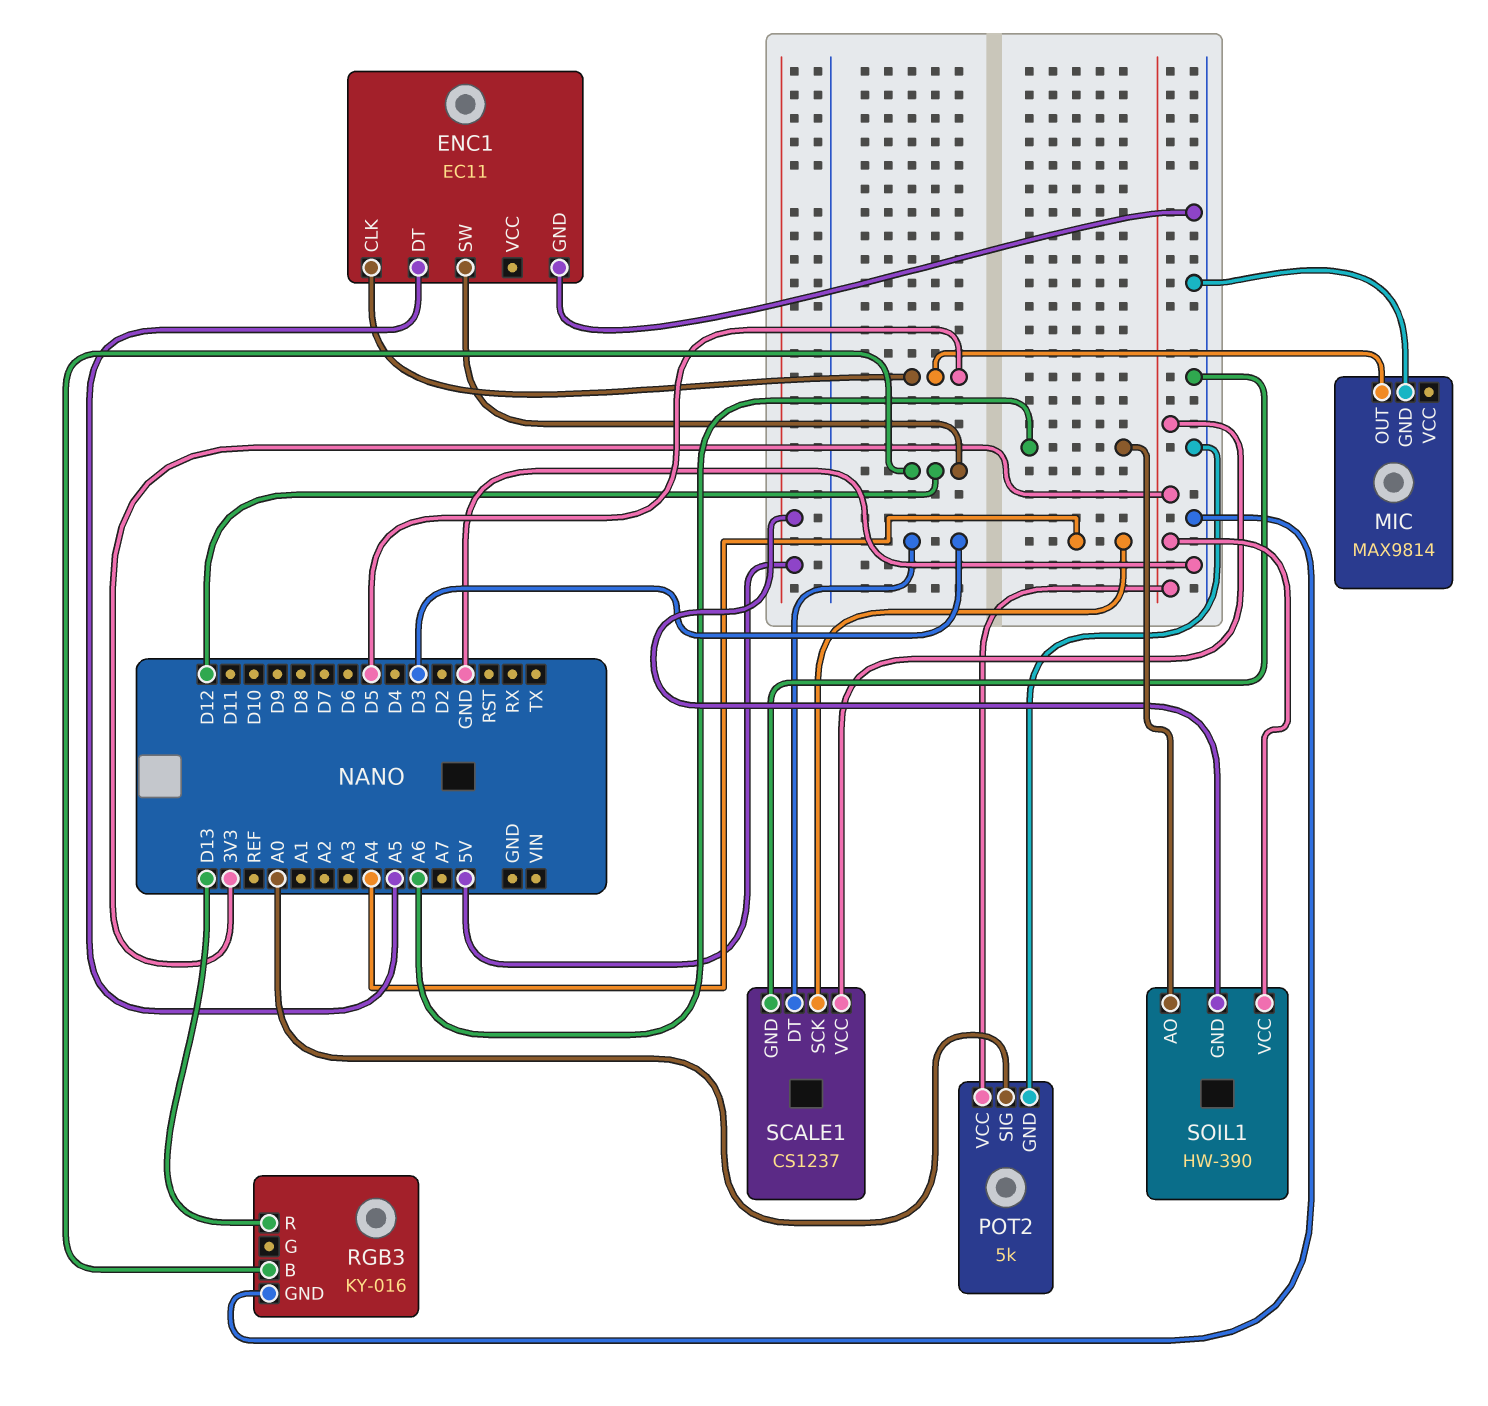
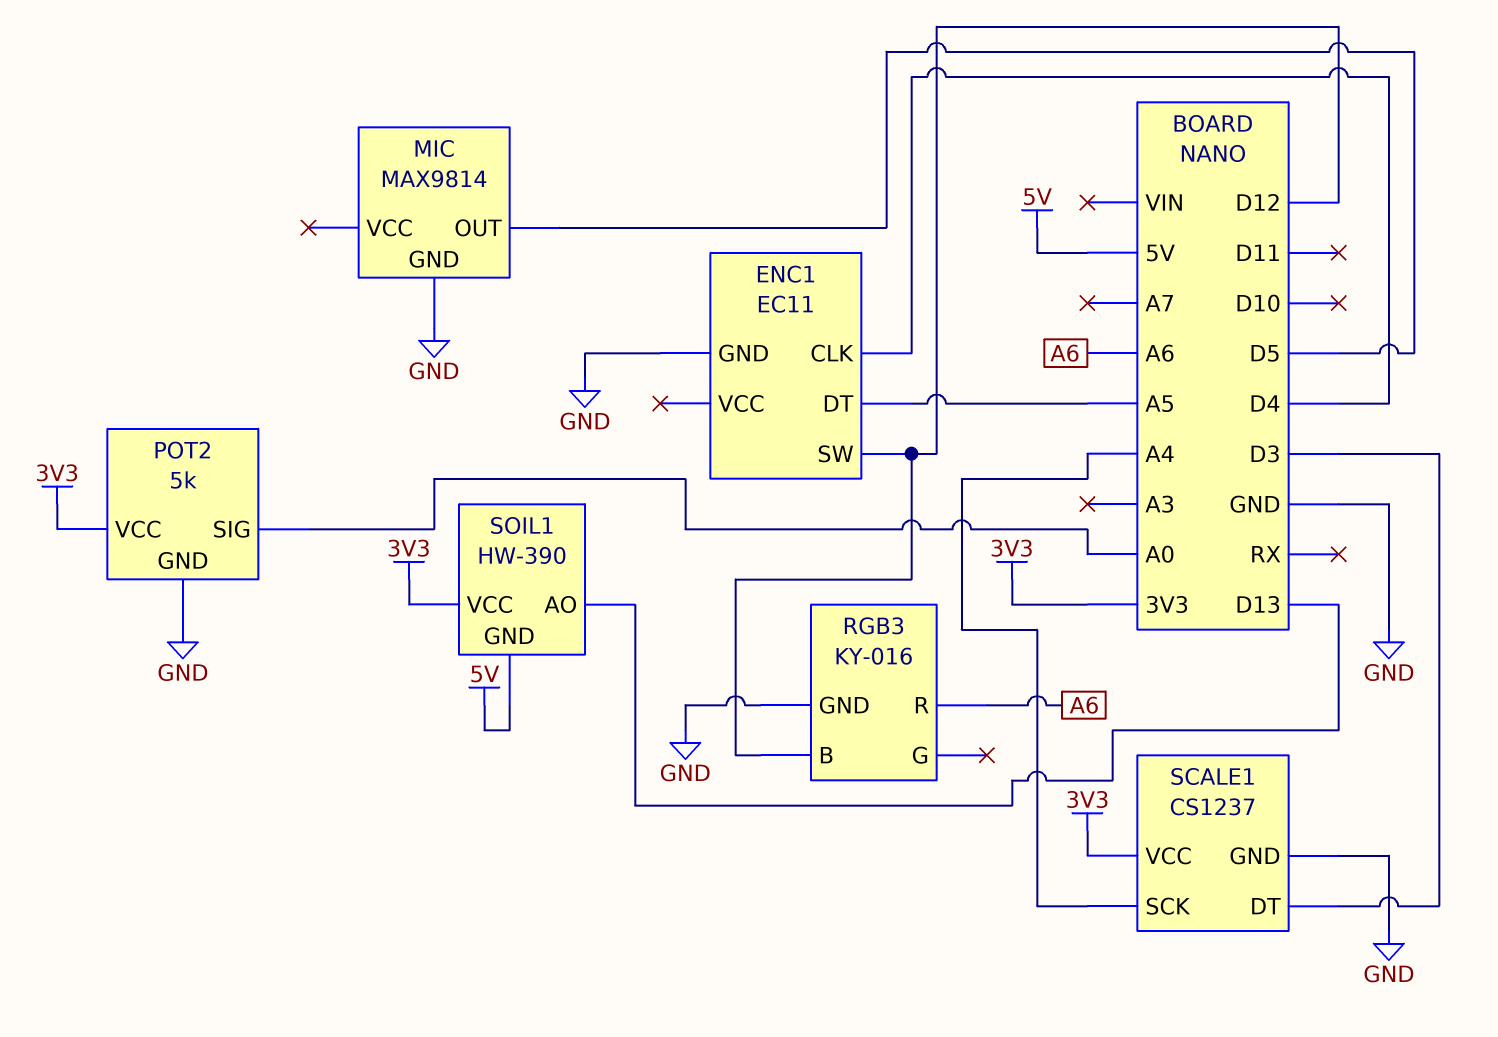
ENC1 pin CLK: D5 -> D4
RGB3 pin R: D13 -> A6
SOIL1 pin AO: A6 -> D13

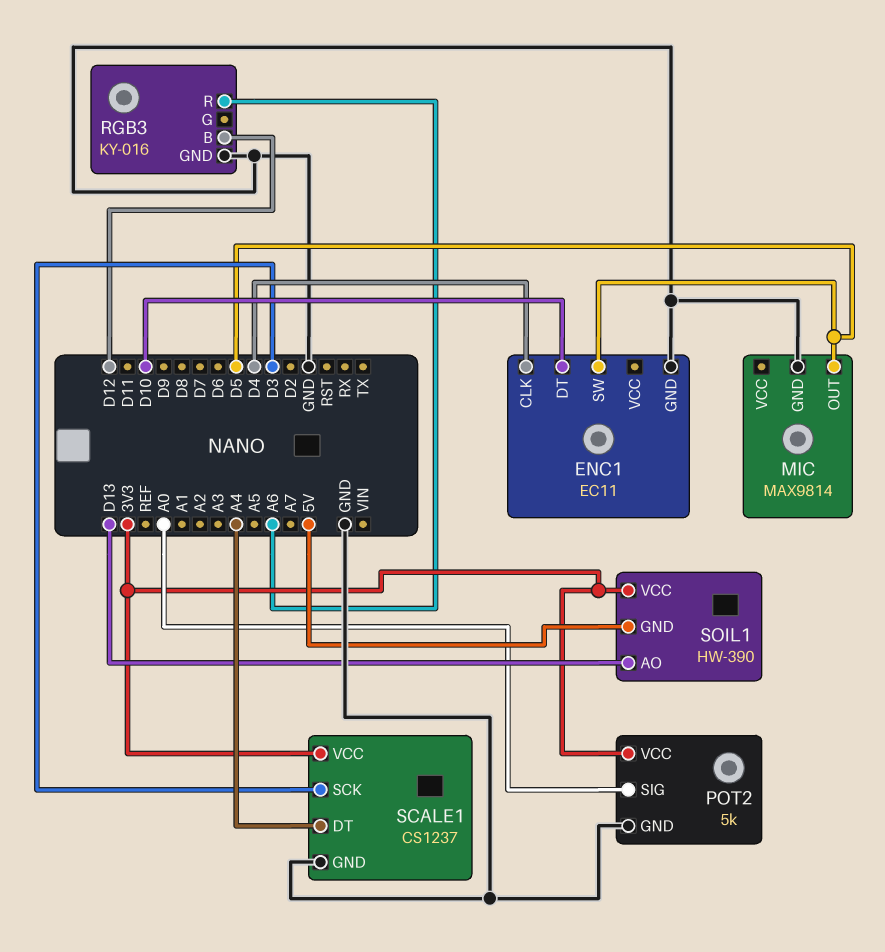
ENC1 pin DT: A5 -> D10
ENC1 pin SW: D12 -> D5
SCALE1 pin DT: D3 -> A4
SCALE1 pin SCK: A4 -> D3

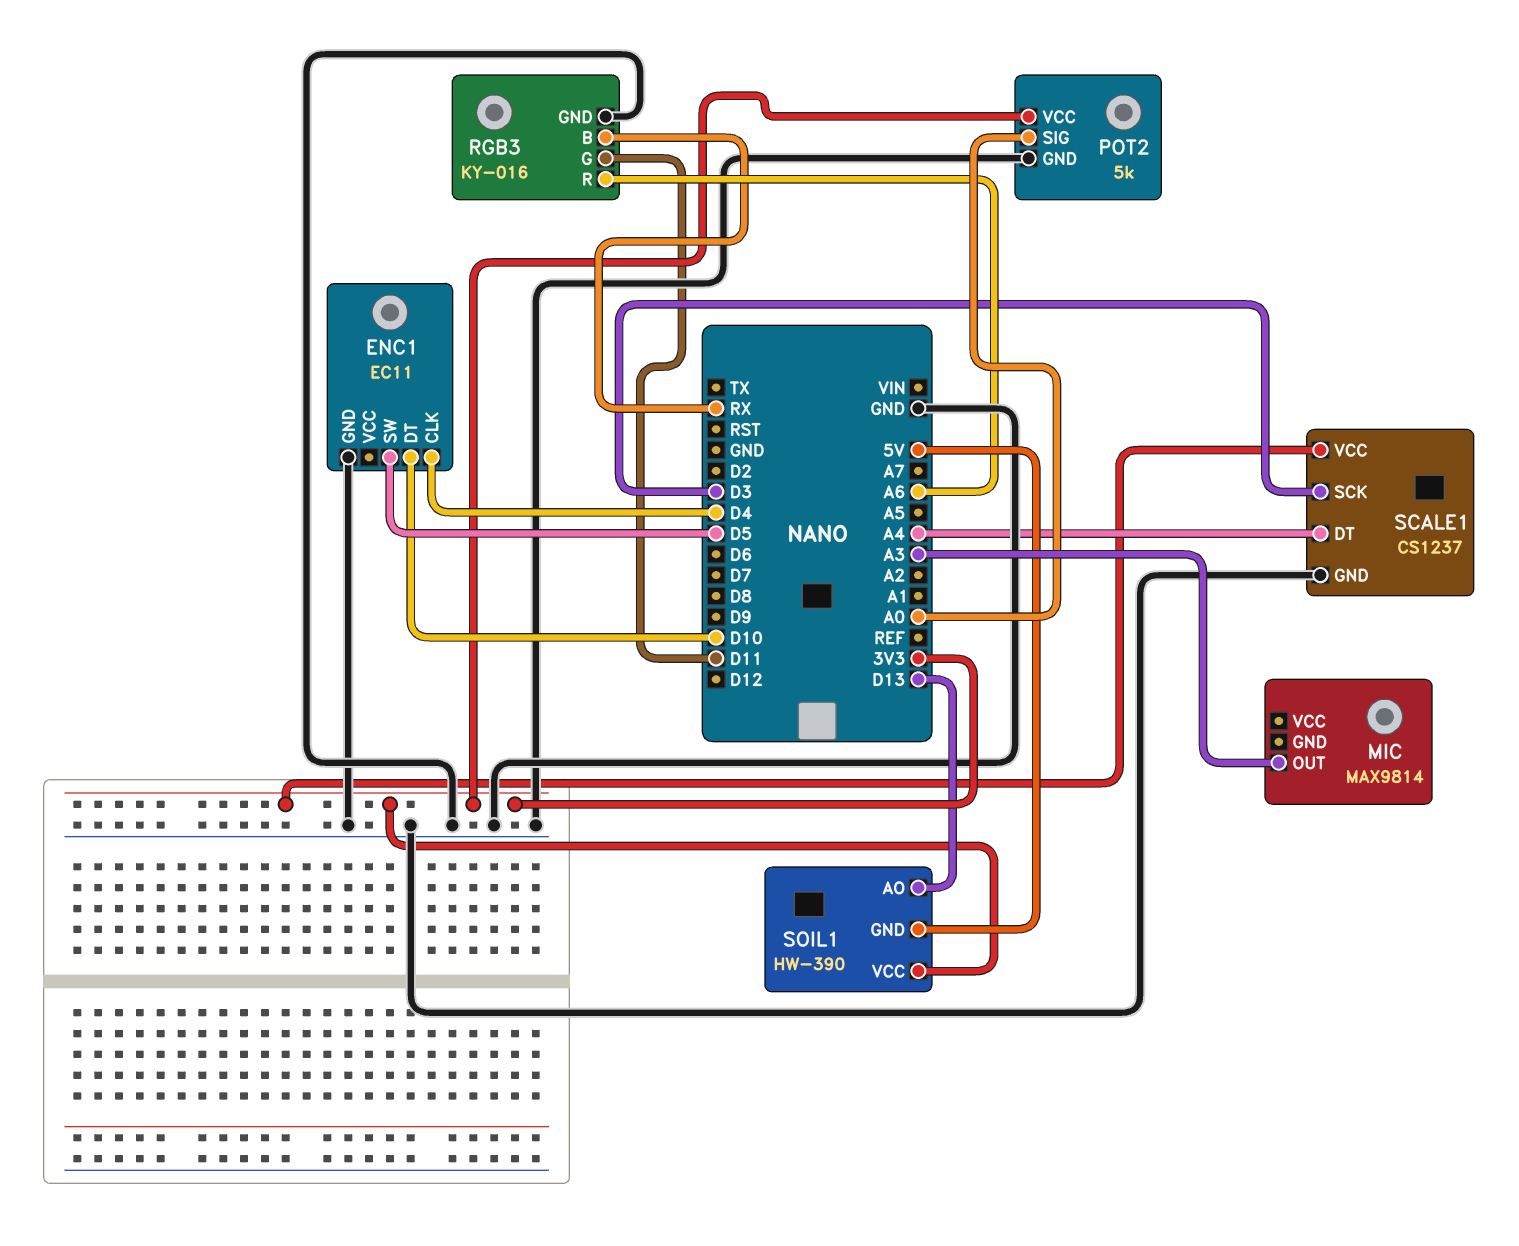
MIC pin GND: GND -> none
MIC pin OUT: D5 -> A3
RGB3 pin B: D12 -> RX
RGB3 pin G: none -> D11

